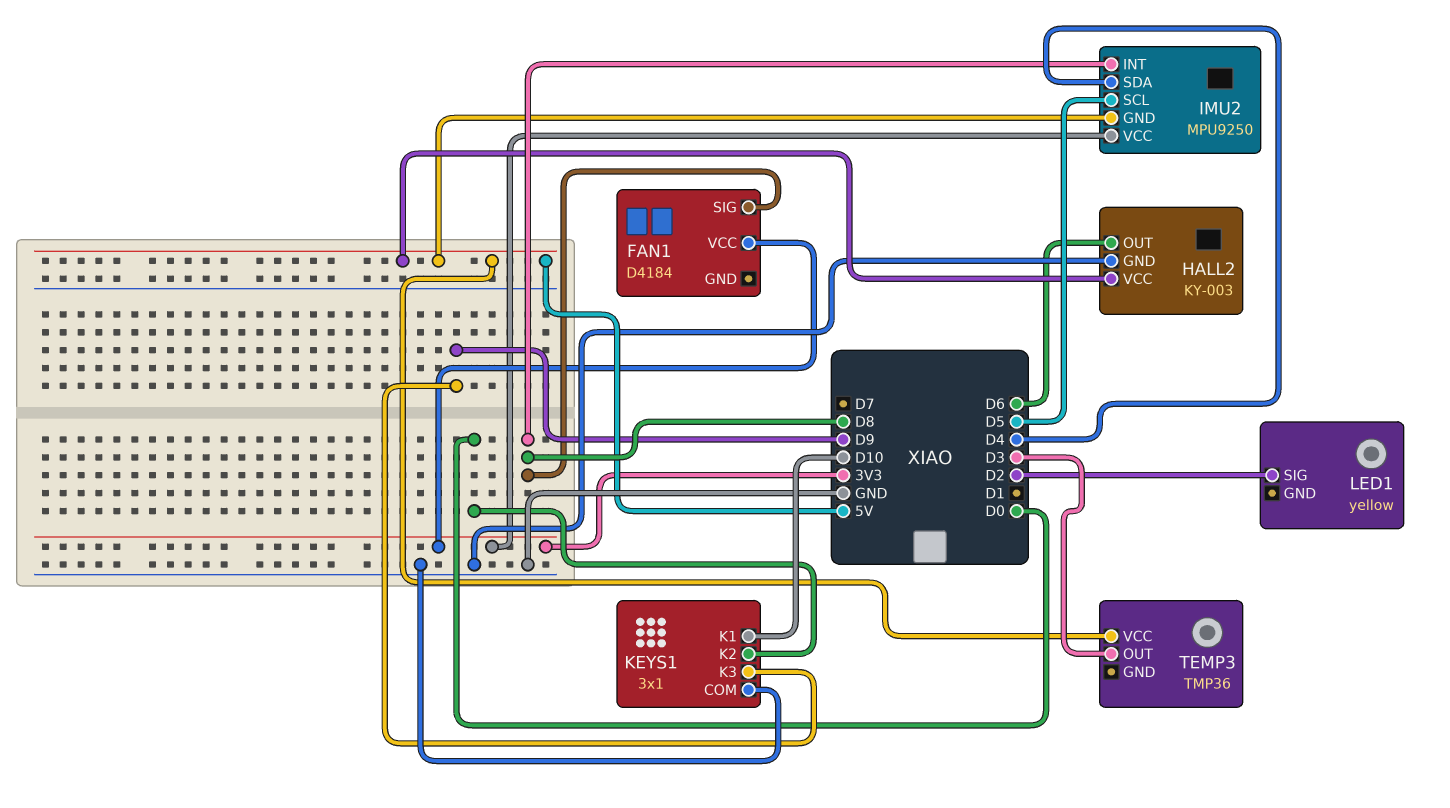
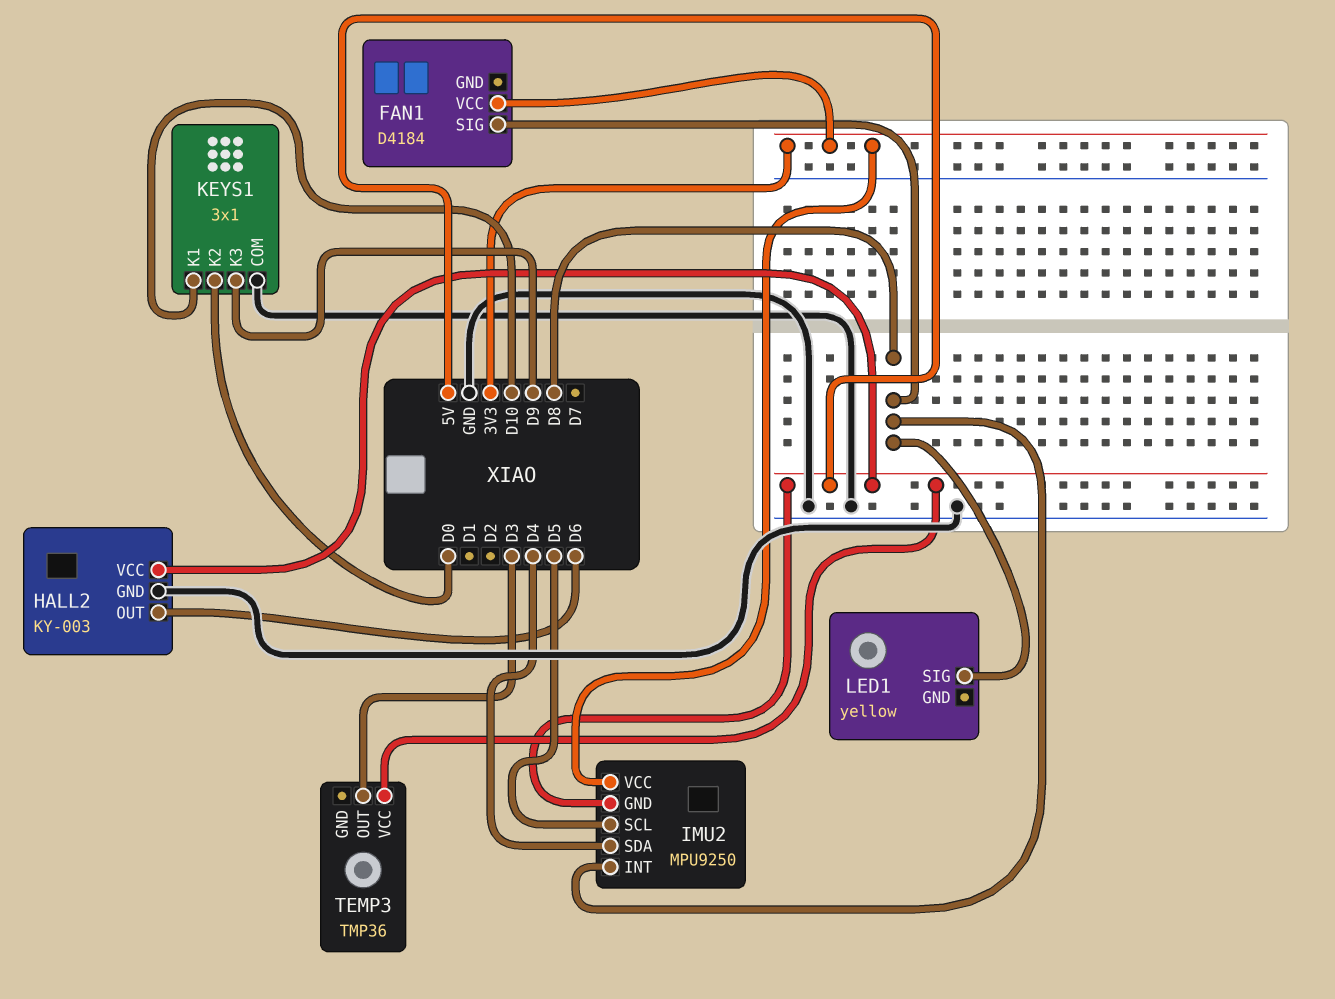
LED1 pin SIG: D2 -> D8

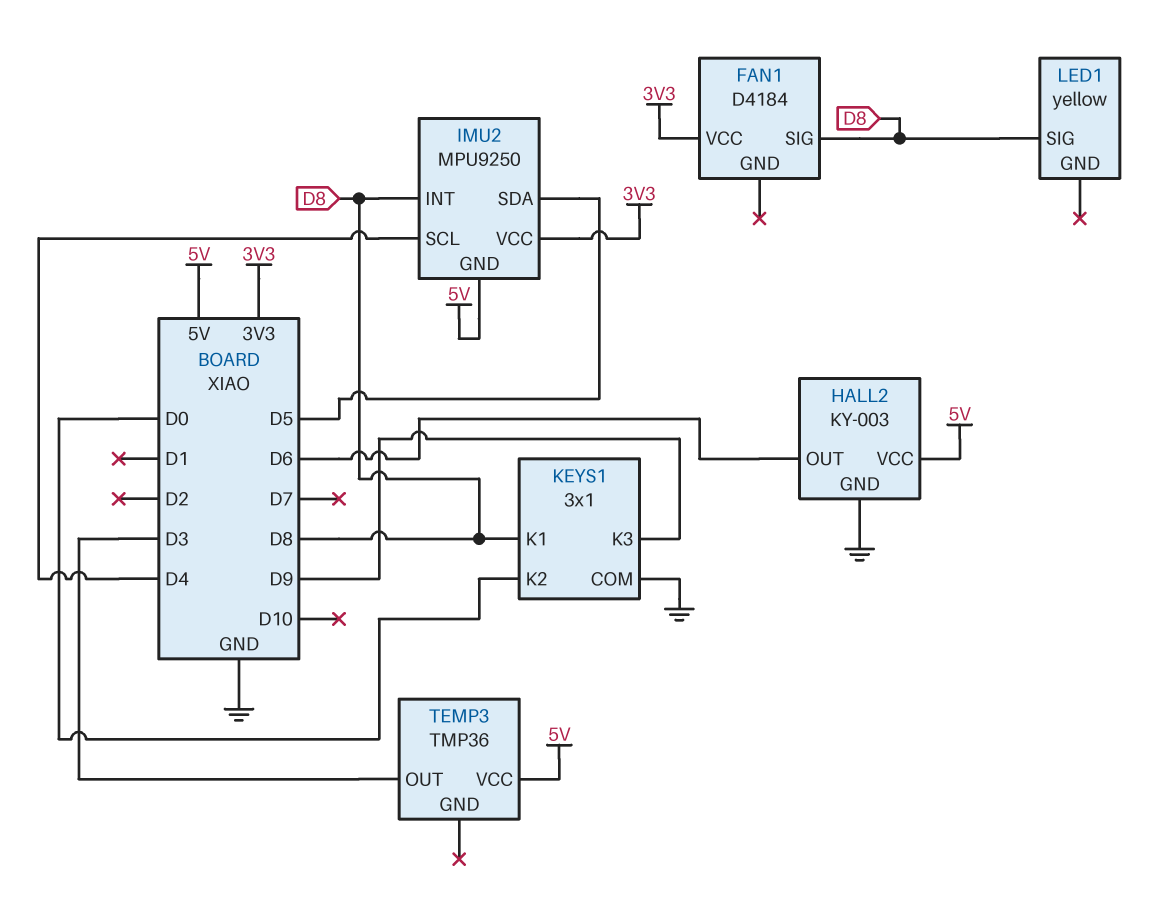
IMU2 pin SCL: D5 -> D4
IMU2 pin SDA: D4 -> D5
KEYS1 pin K1: D10 -> D8

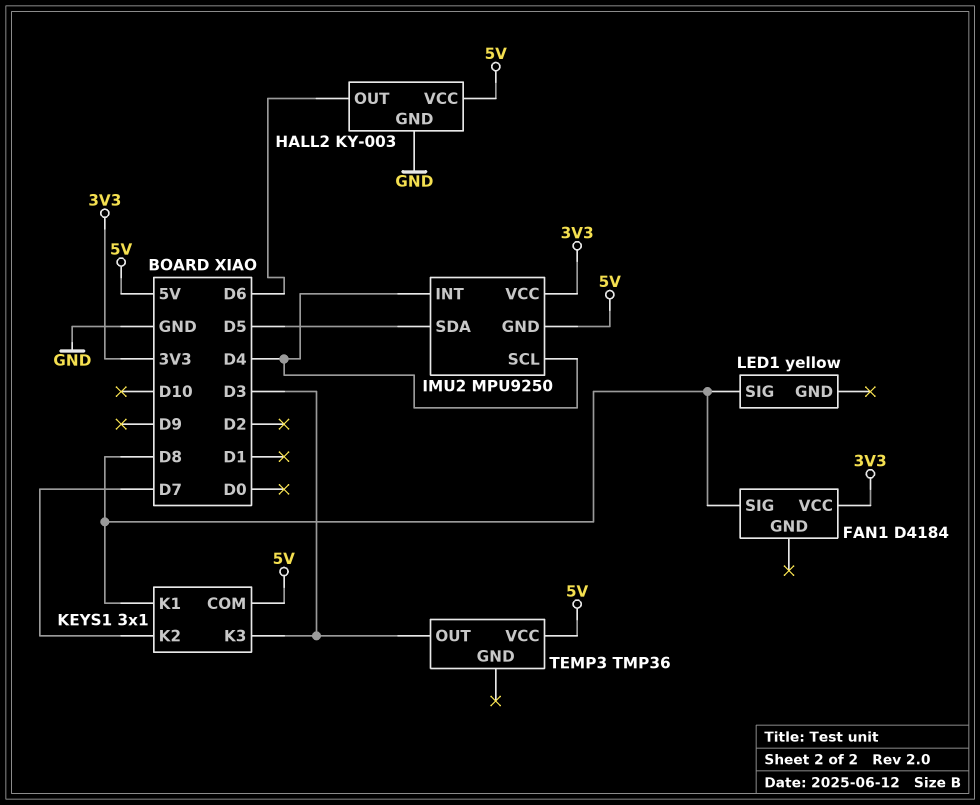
IMU2 pin INT: D8 -> D4
KEYS1 pin COM: GND -> 5V
KEYS1 pin K2: D0 -> D7
KEYS1 pin K3: D9 -> D3

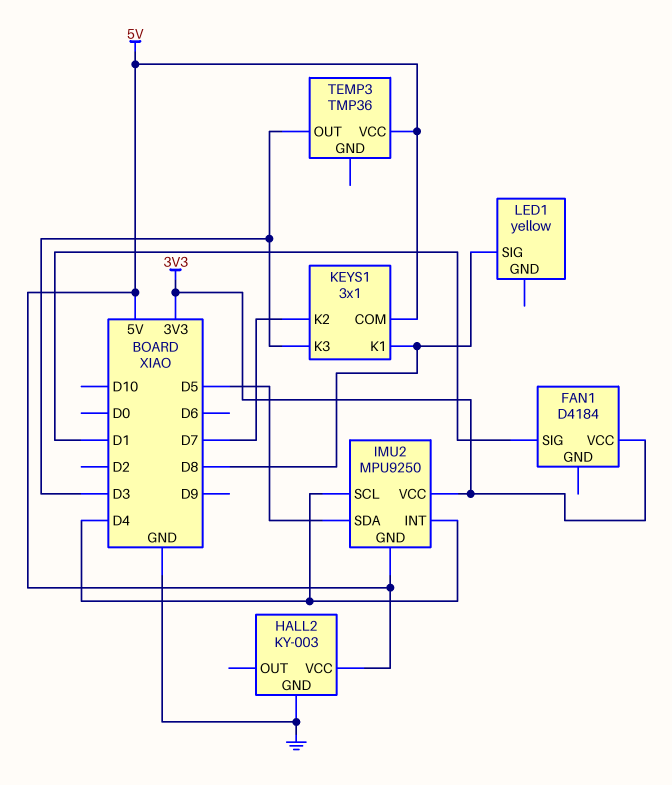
FAN1 pin SIG: D8 -> D1
HALL2 pin OUT: D6 -> none

